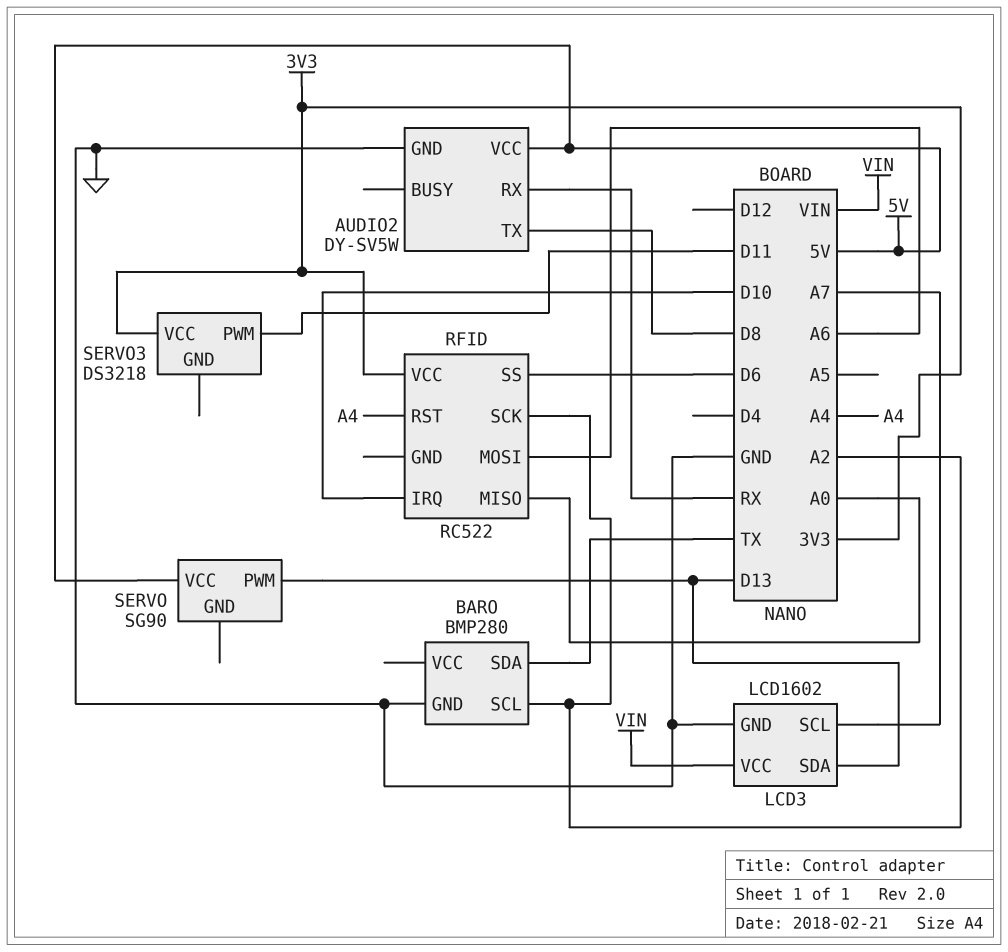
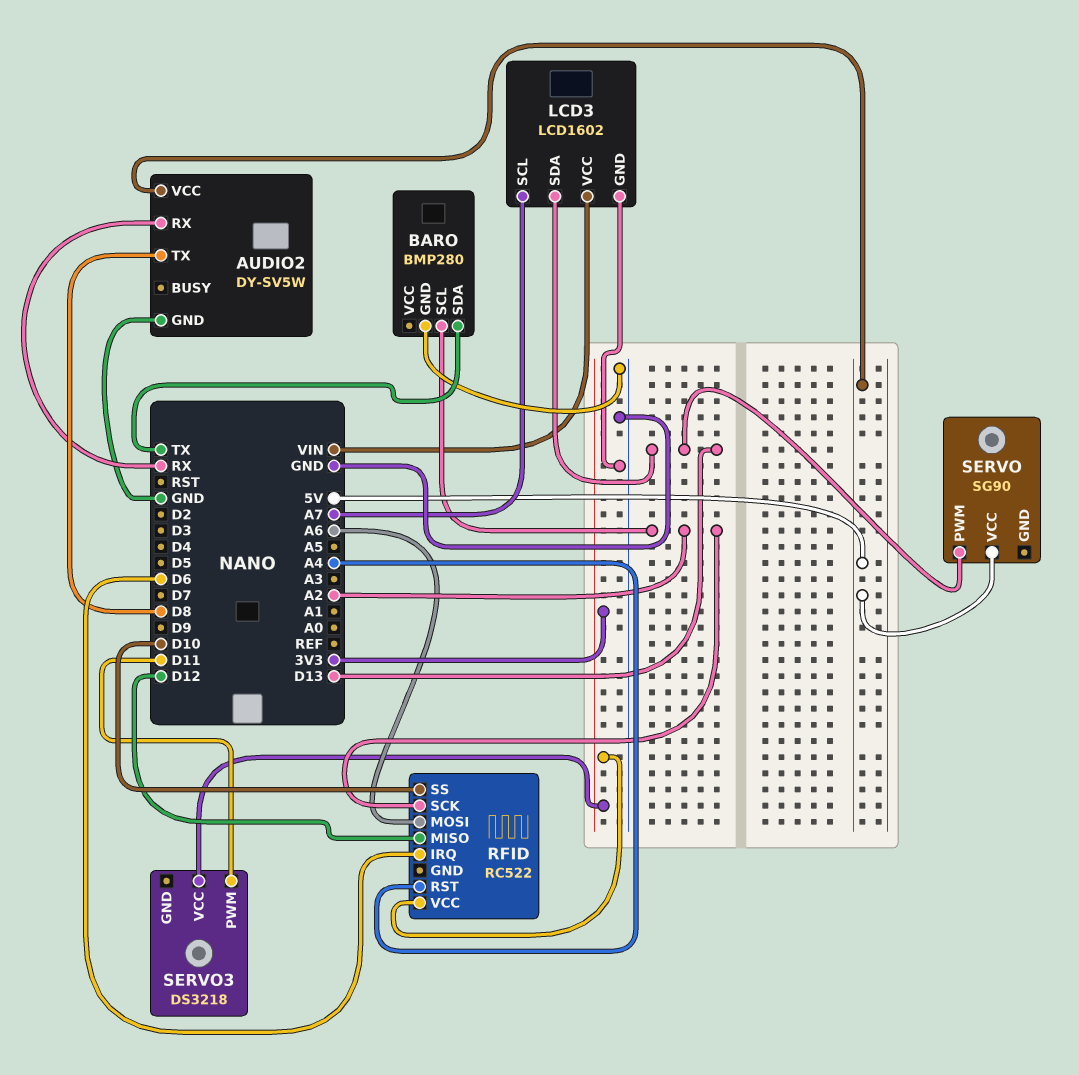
RFID pin IRQ: D10 -> D6
RFID pin MISO: A0 -> D12
RFID pin SS: D6 -> D10

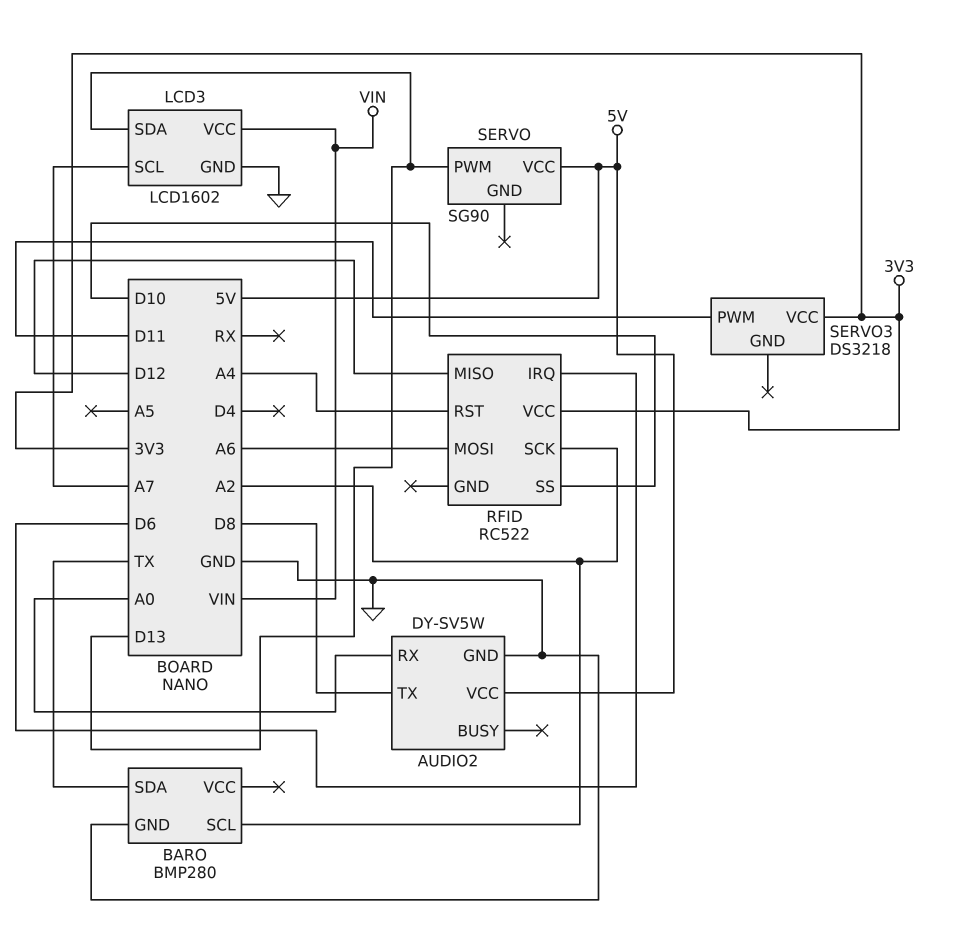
AUDIO2 pin RX: RX -> A0

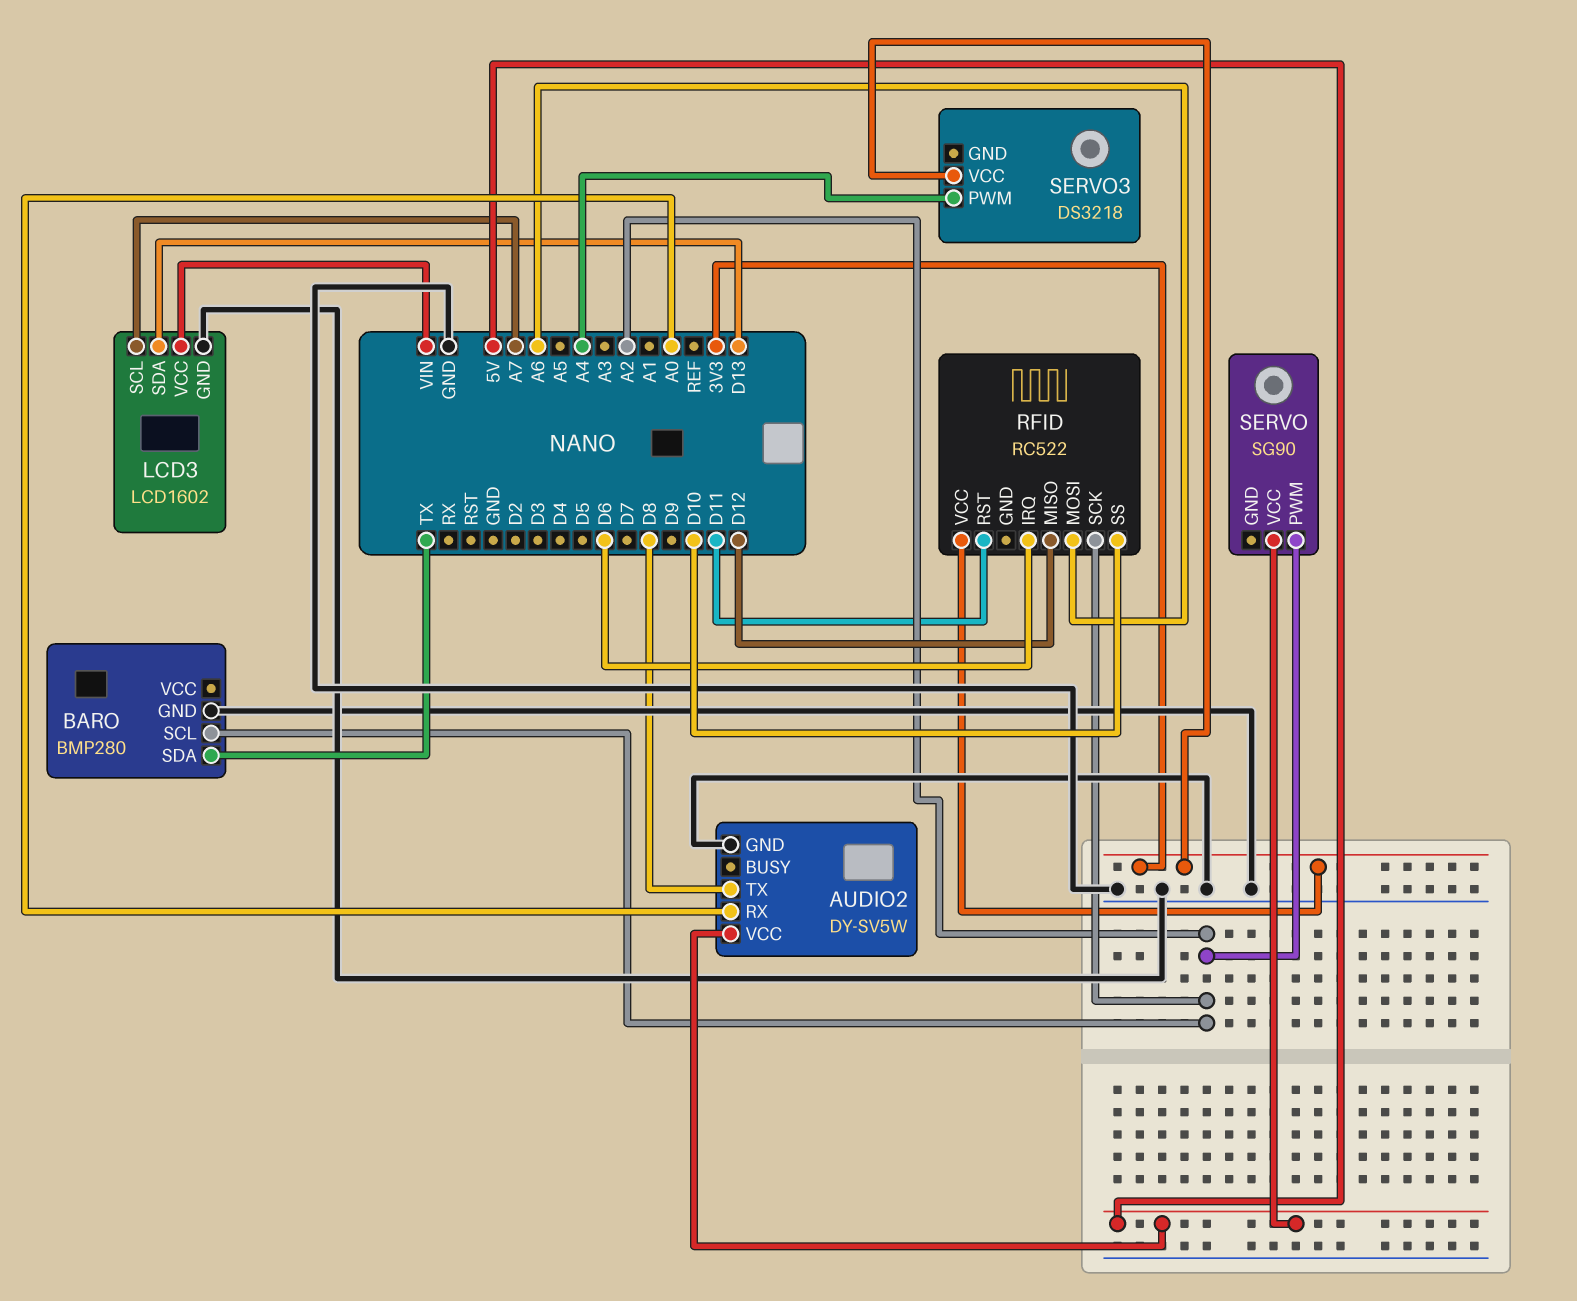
RFID pin RST: A4 -> D11
SERVO pin PWM: D13 -> A2
SERVO3 pin PWM: D11 -> A4

